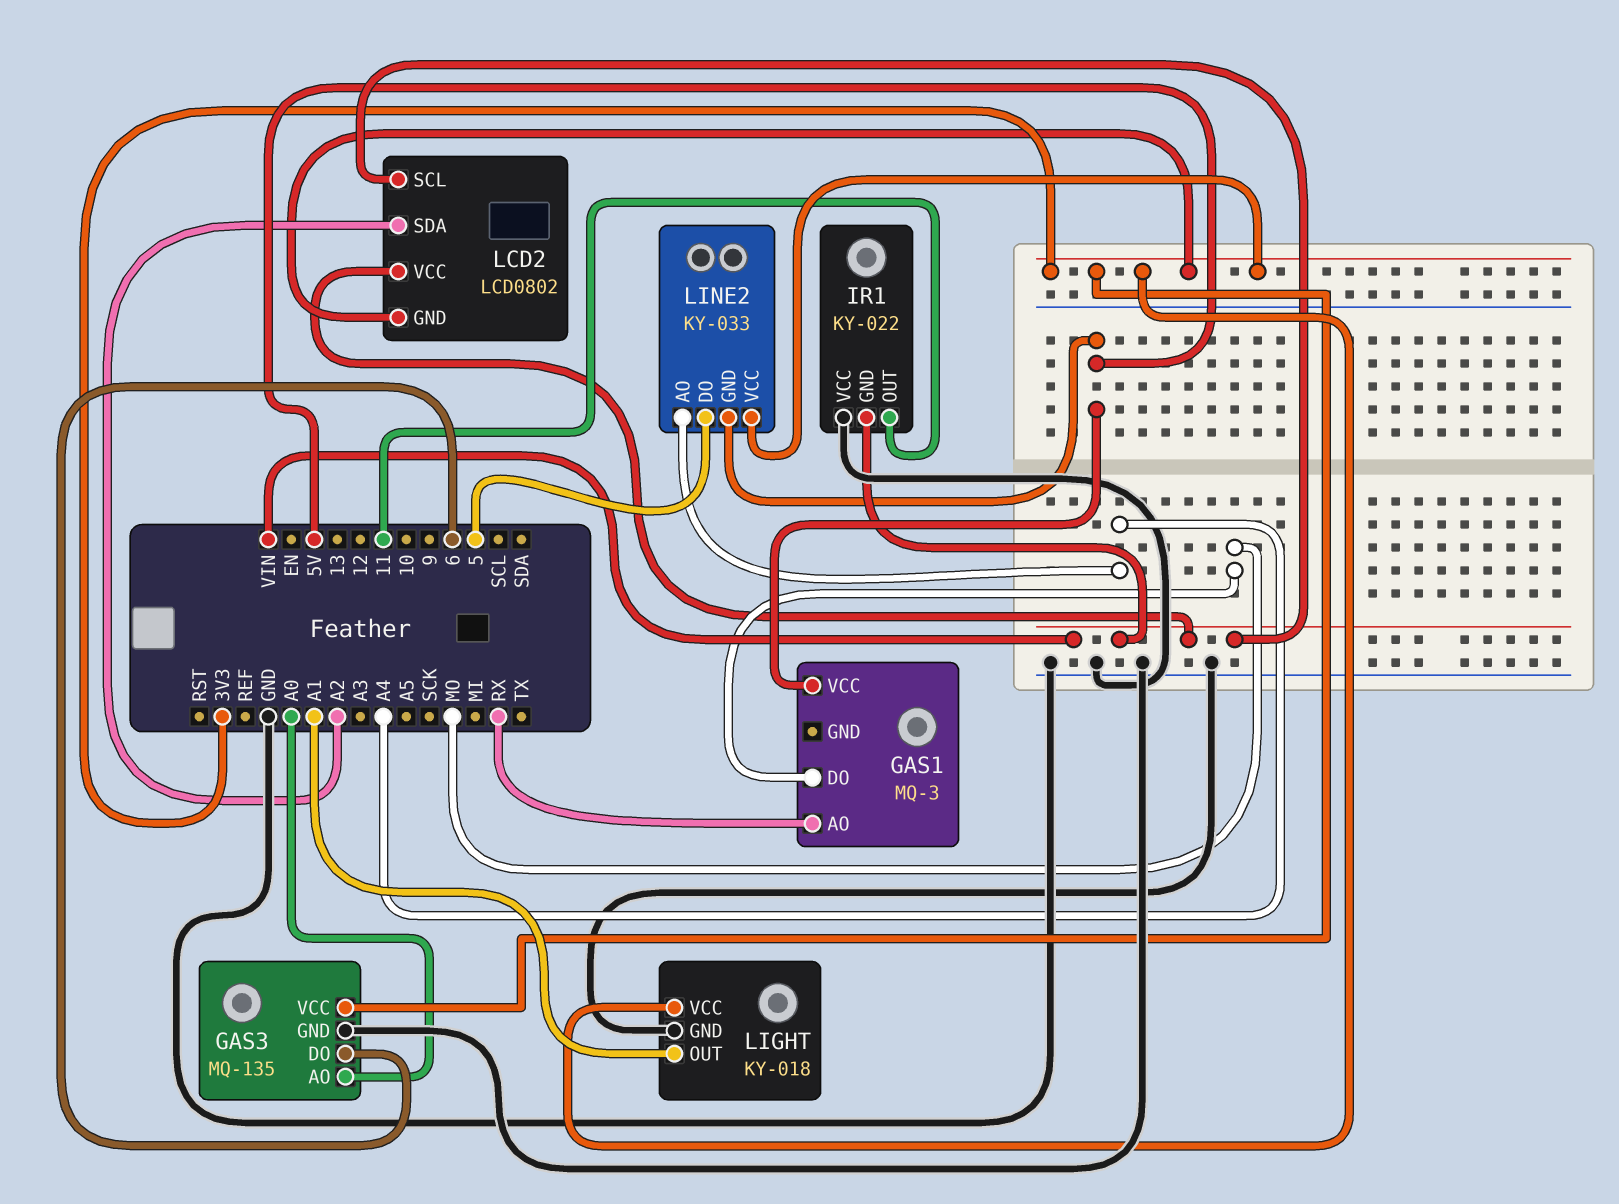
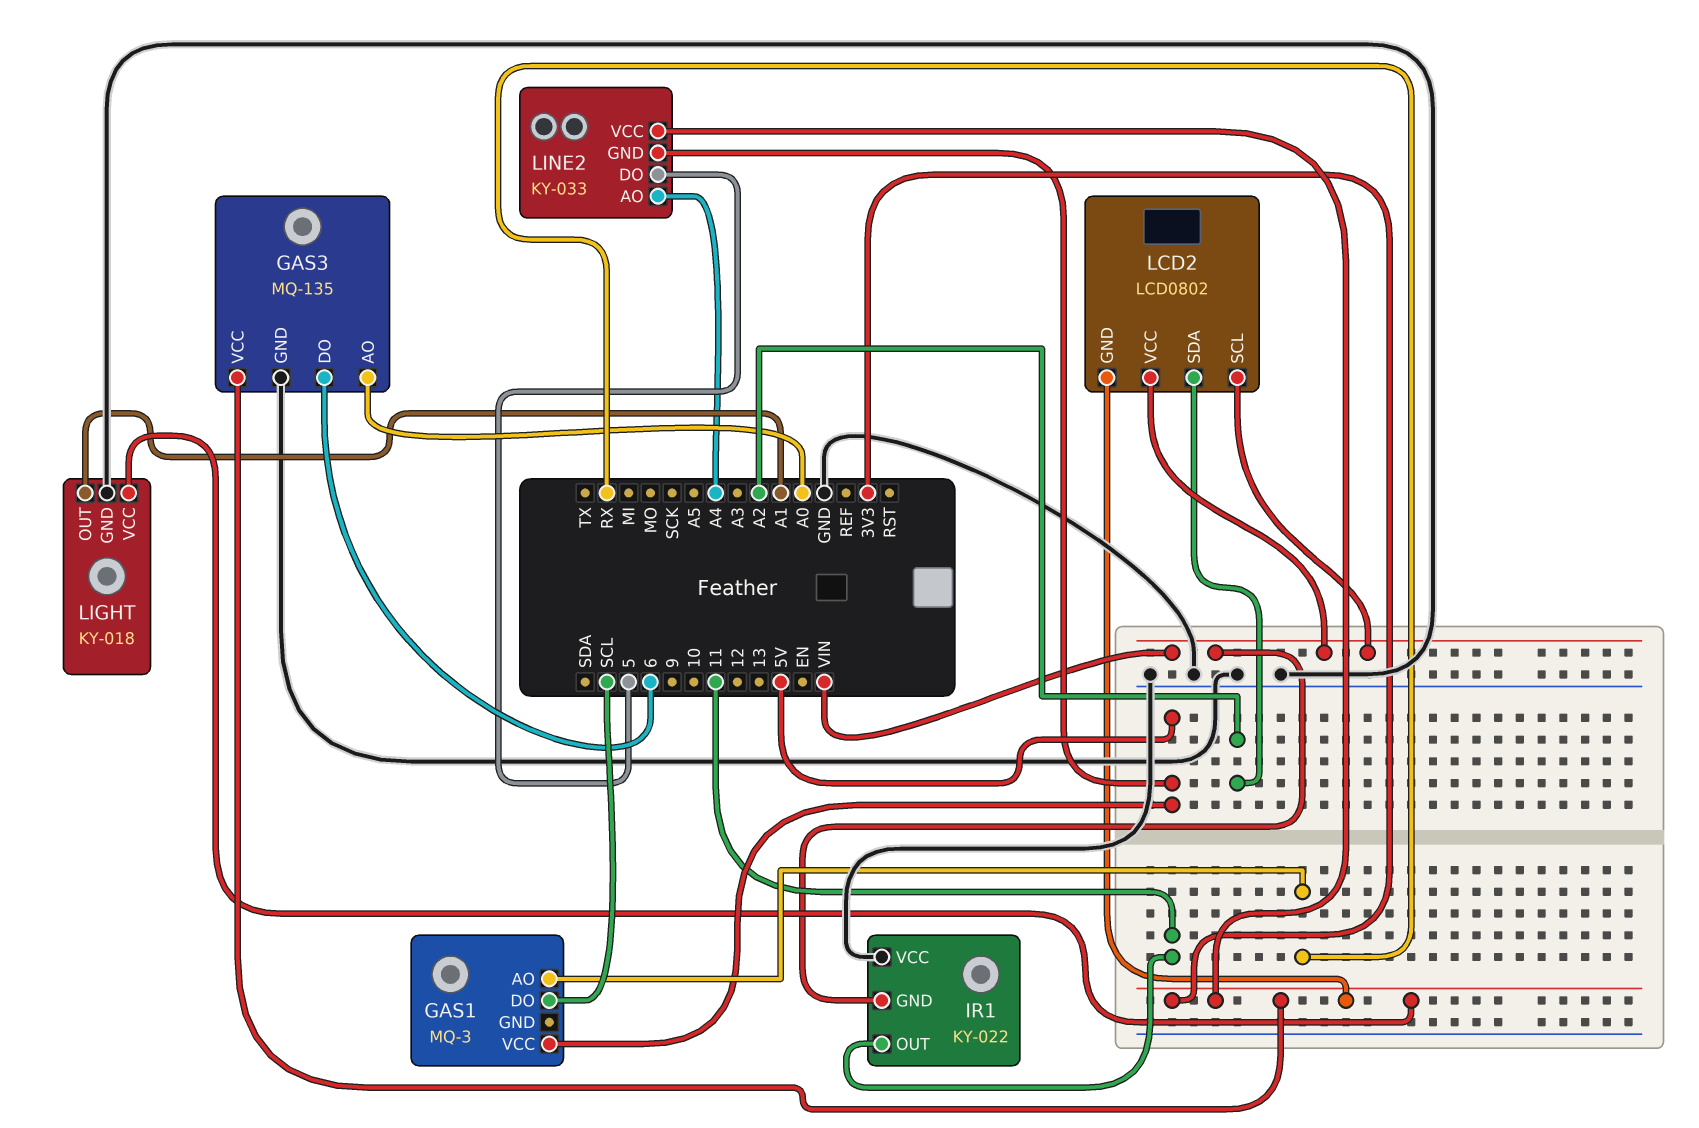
GAS1 pin DO: MO -> SCL

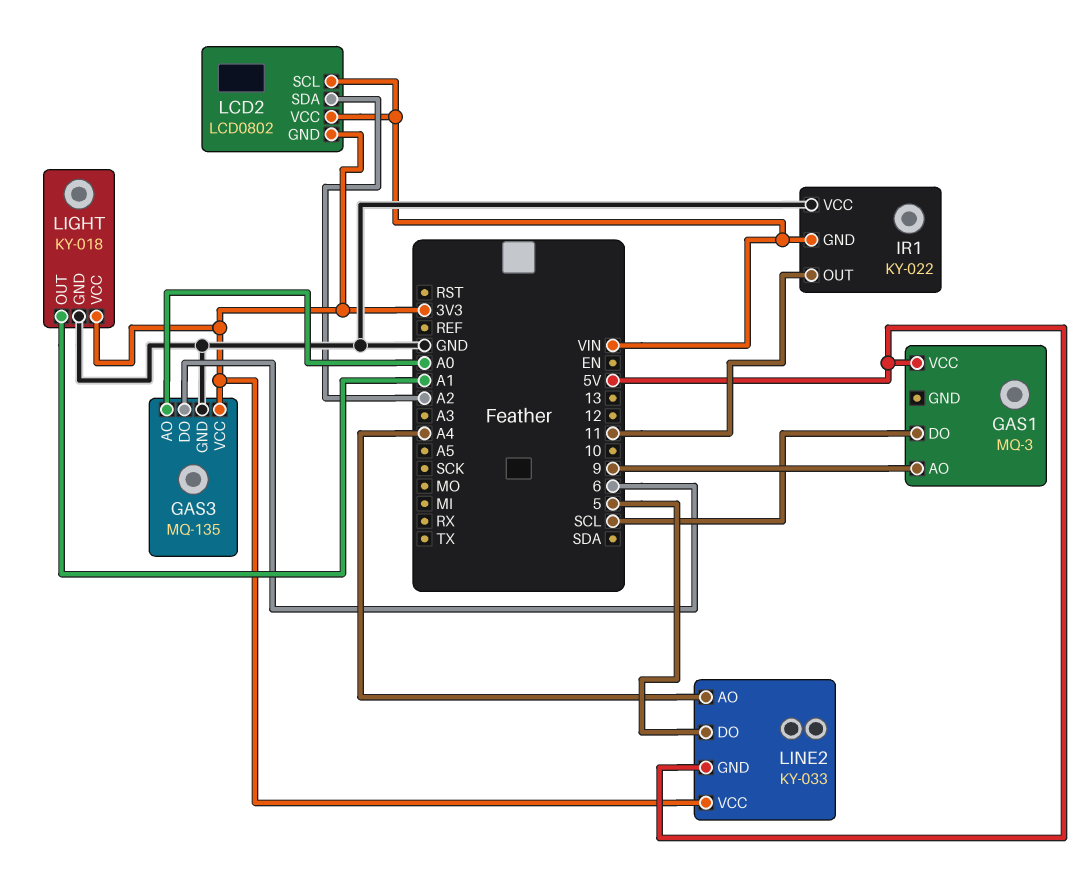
GAS1 pin AO: RX -> 9

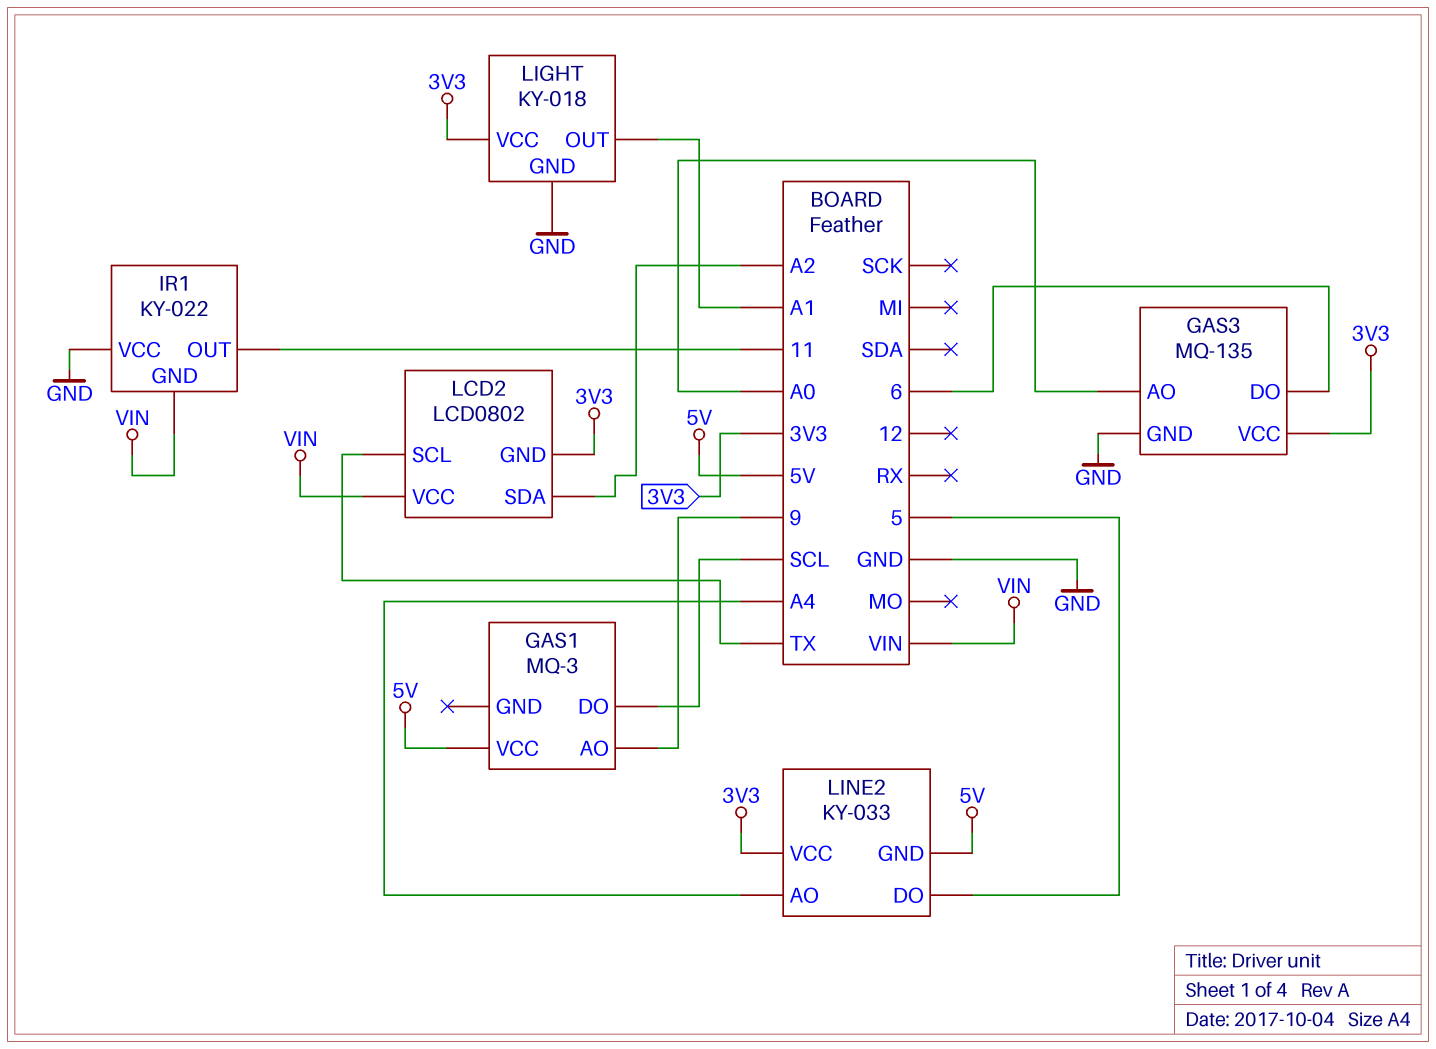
LCD2 pin SCL: VIN -> TX

